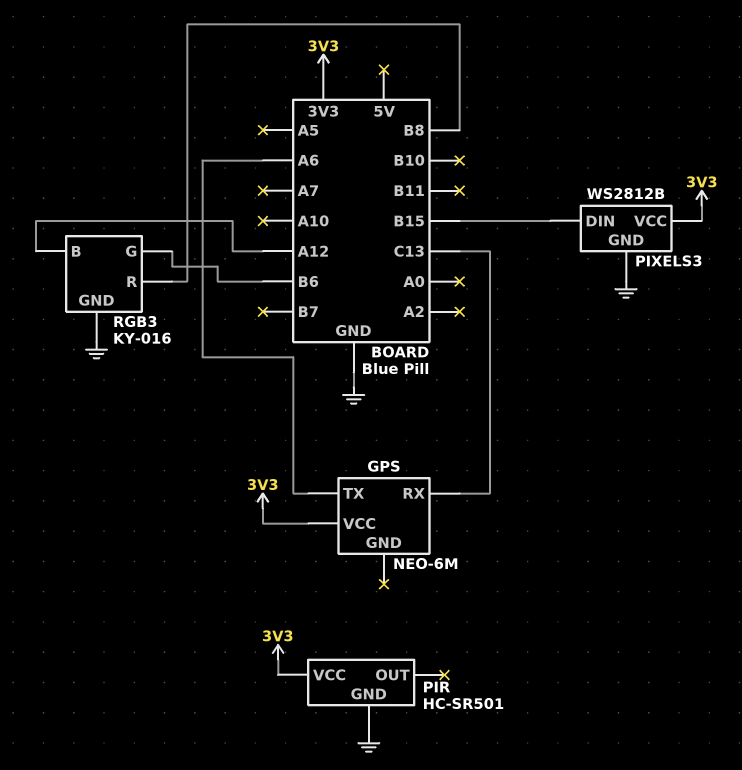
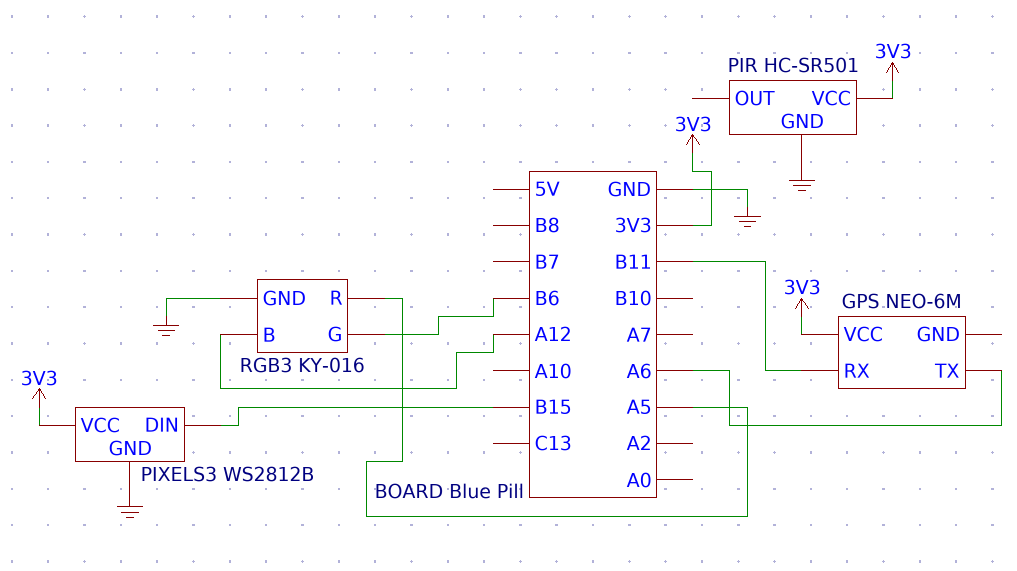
GPS pin RX: C13 -> B11
RGB3 pin R: B8 -> A5

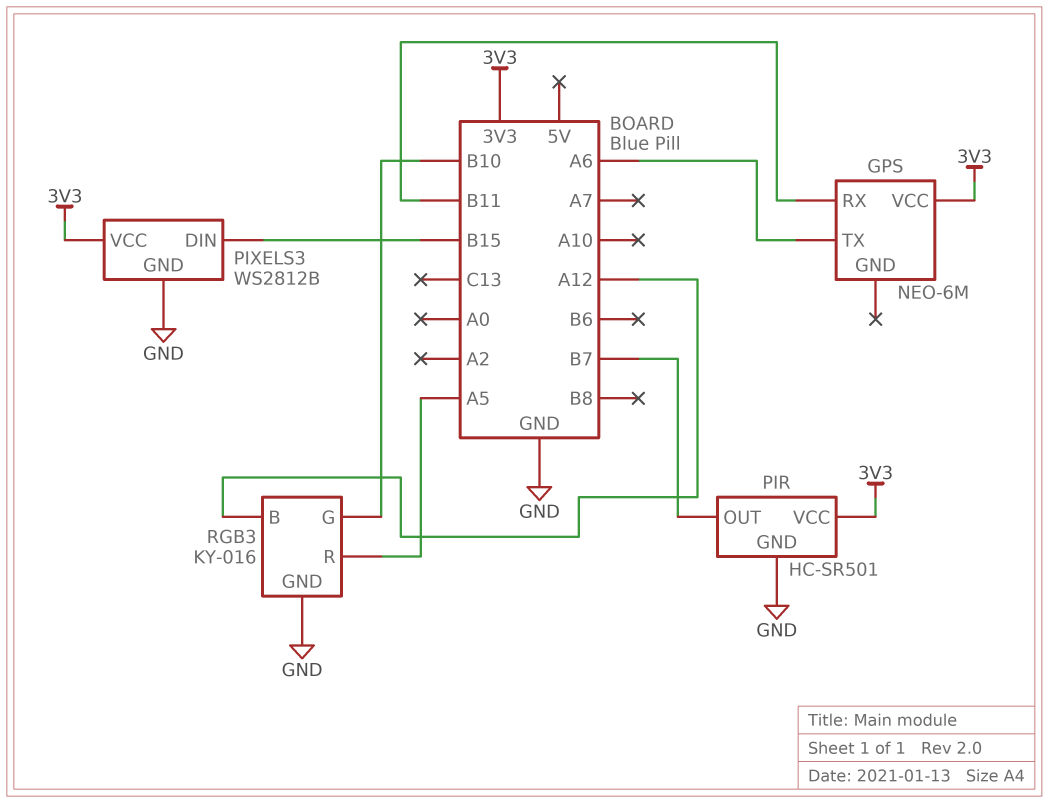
PIR pin OUT: none -> B7
RGB3 pin G: B6 -> B10

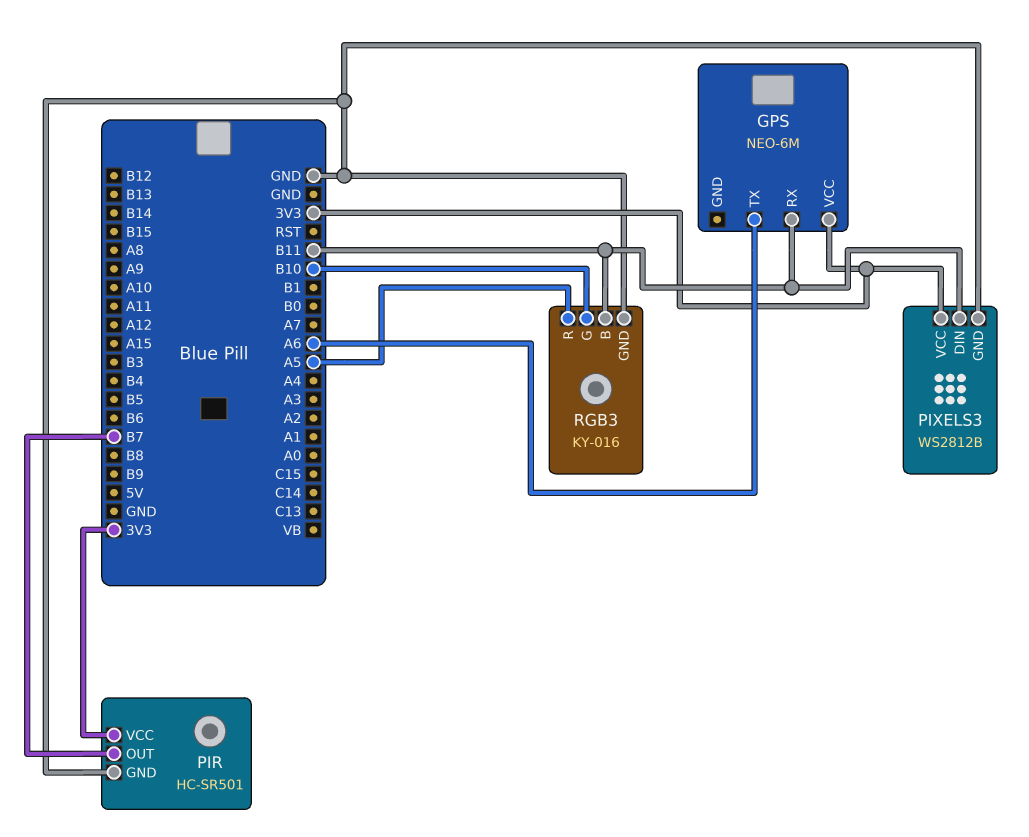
PIXELS3 pin DIN: B15 -> B11
RGB3 pin B: A12 -> B11

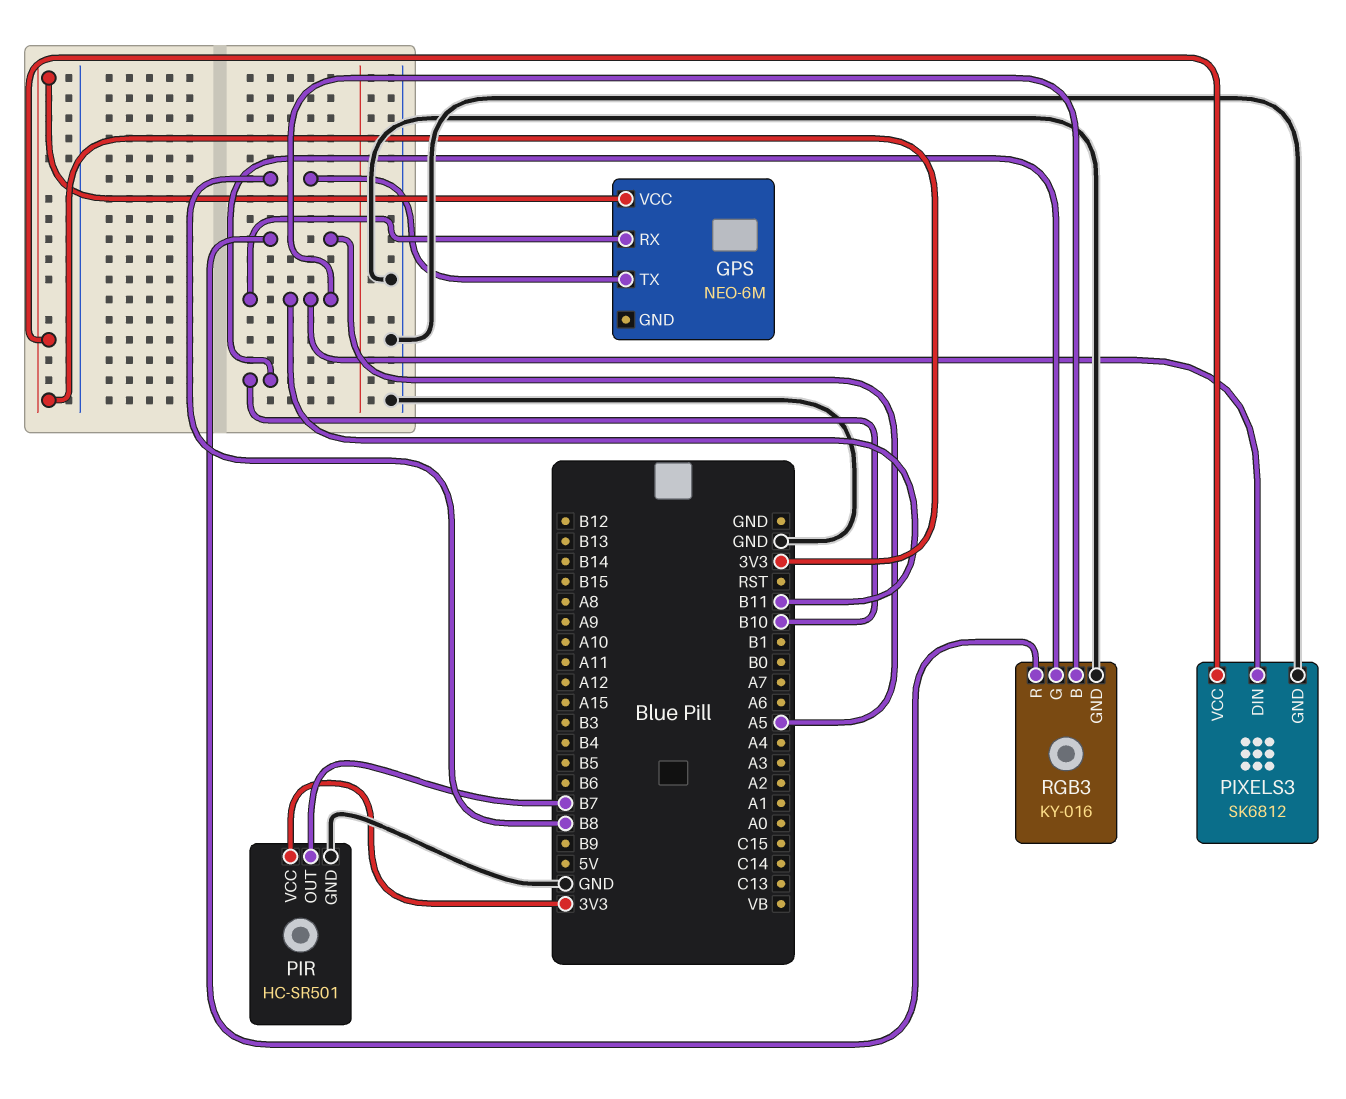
GPS pin TX: A6 -> B8
PIXELS3: WS2812B -> SK6812

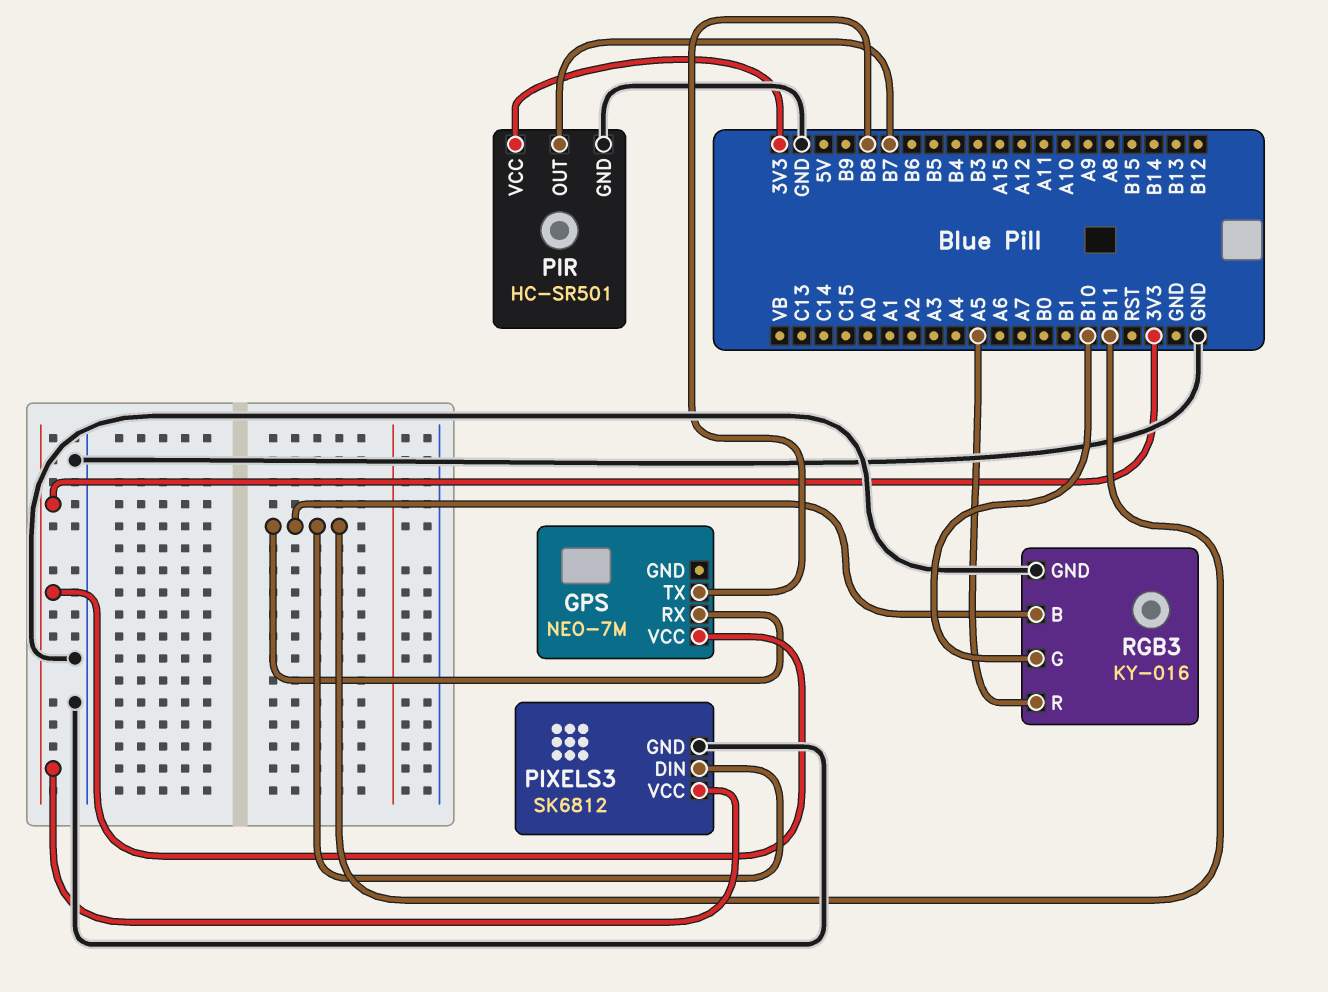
GPS: NEO-6M -> NEO-7M

